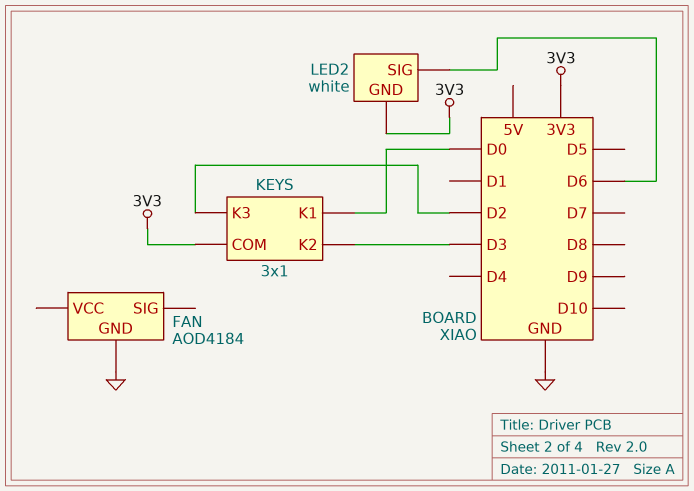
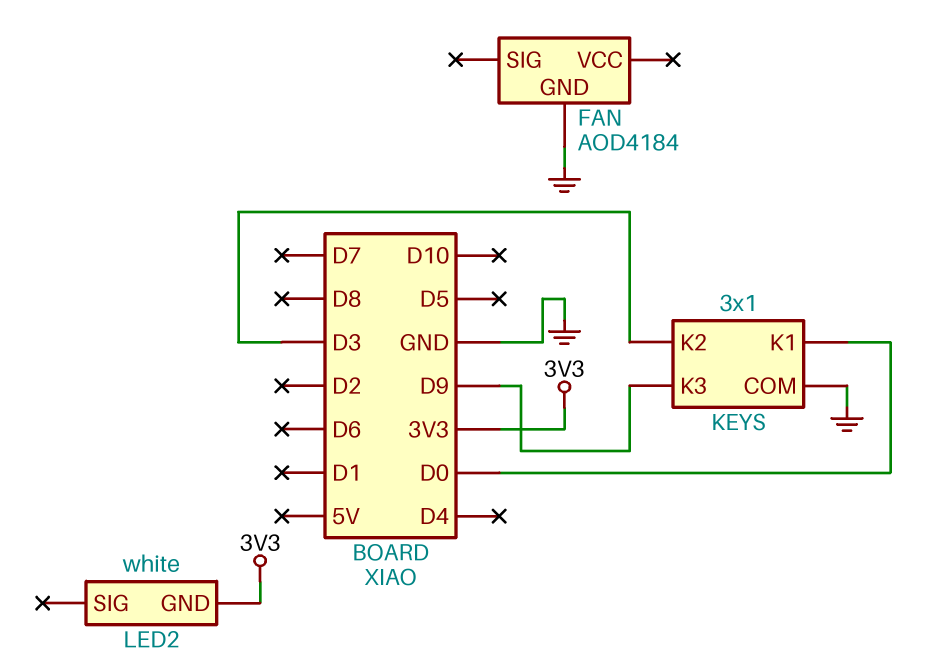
KEYS pin COM: 3V3 -> GND
KEYS pin K3: D2 -> D9
LED2 pin SIG: D6 -> none

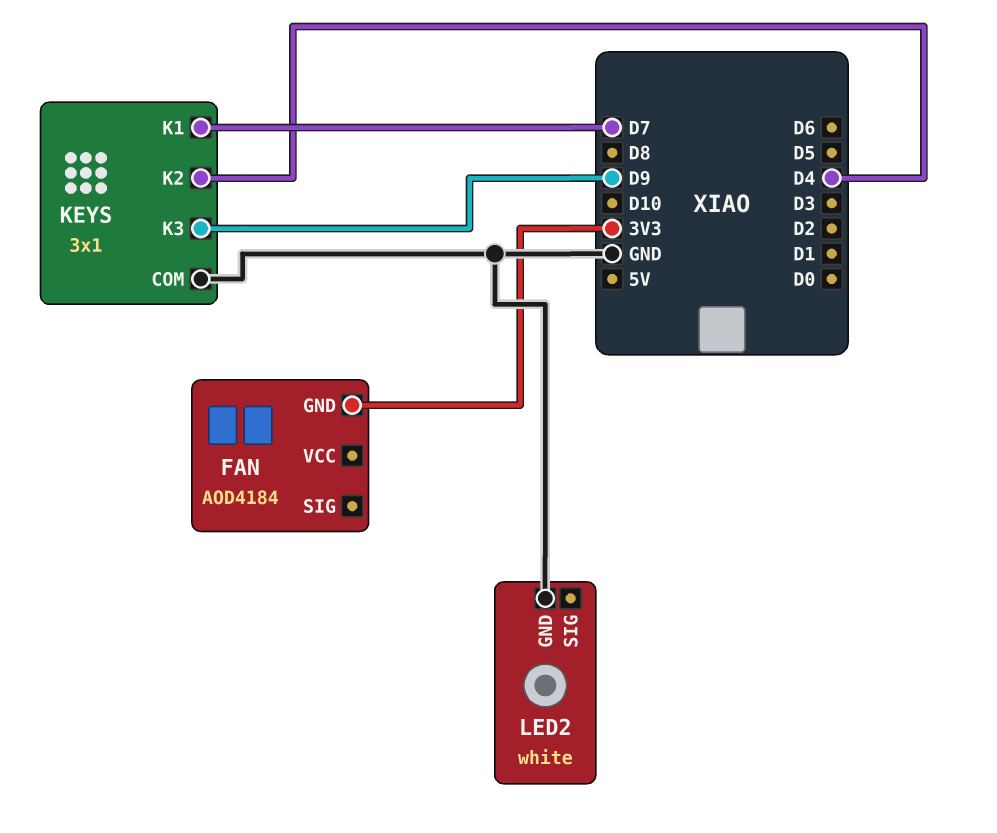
FAN pin GND: GND -> 3V3
KEYS pin K1: D0 -> D7
KEYS pin K2: D3 -> D4
LED2 pin GND: 3V3 -> GND

